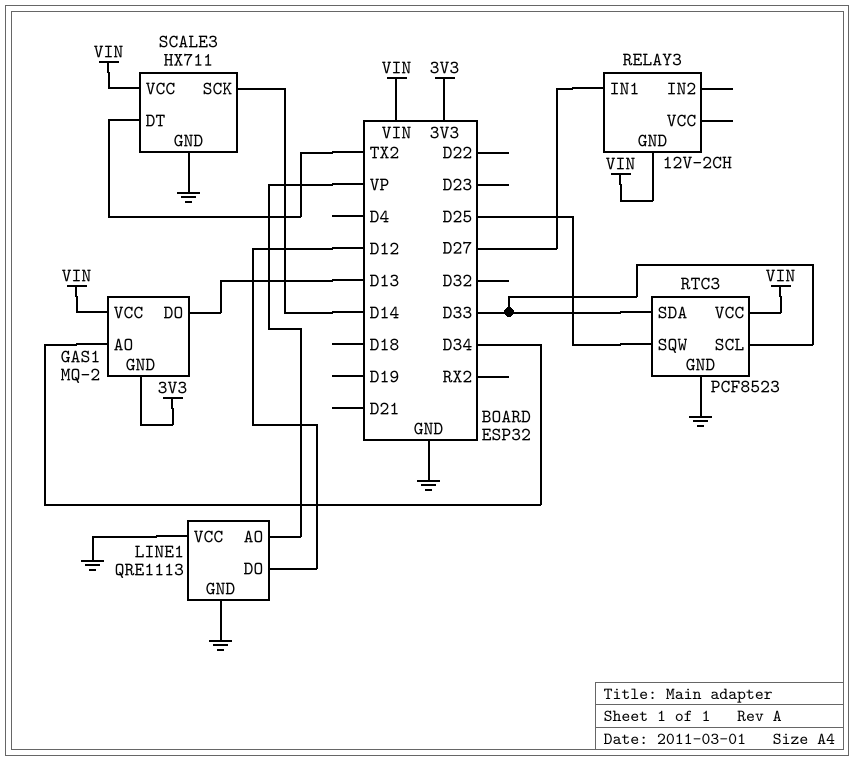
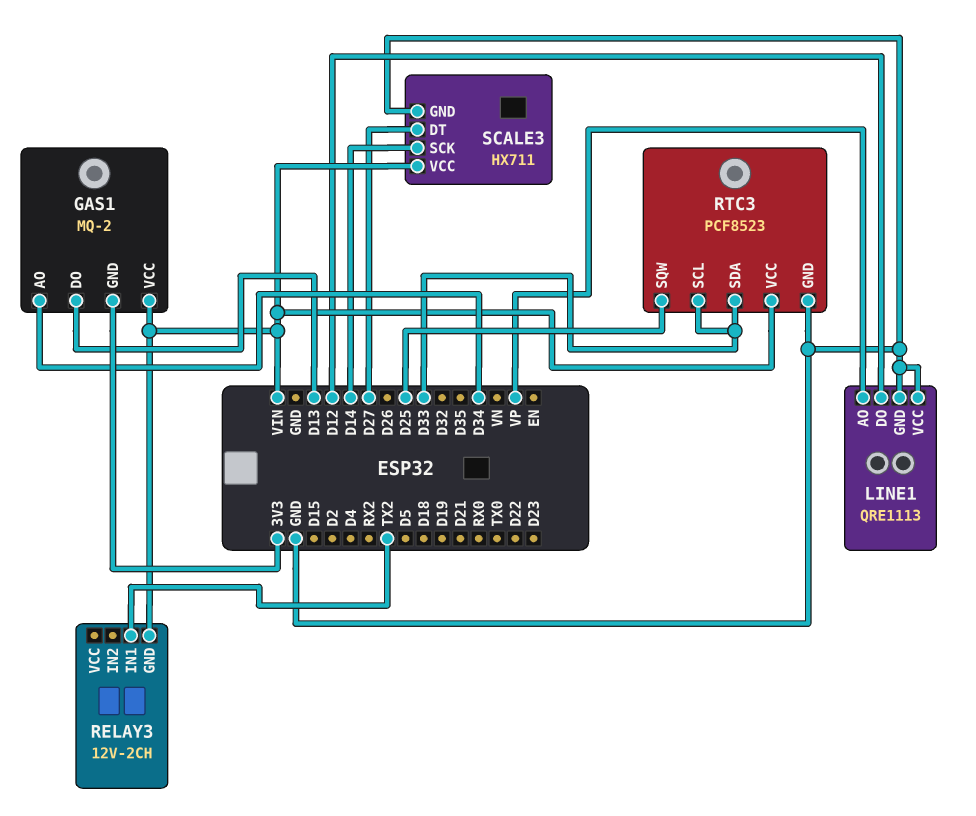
RELAY3 pin IN1: D27 -> TX2
SCALE3 pin DT: TX2 -> D27

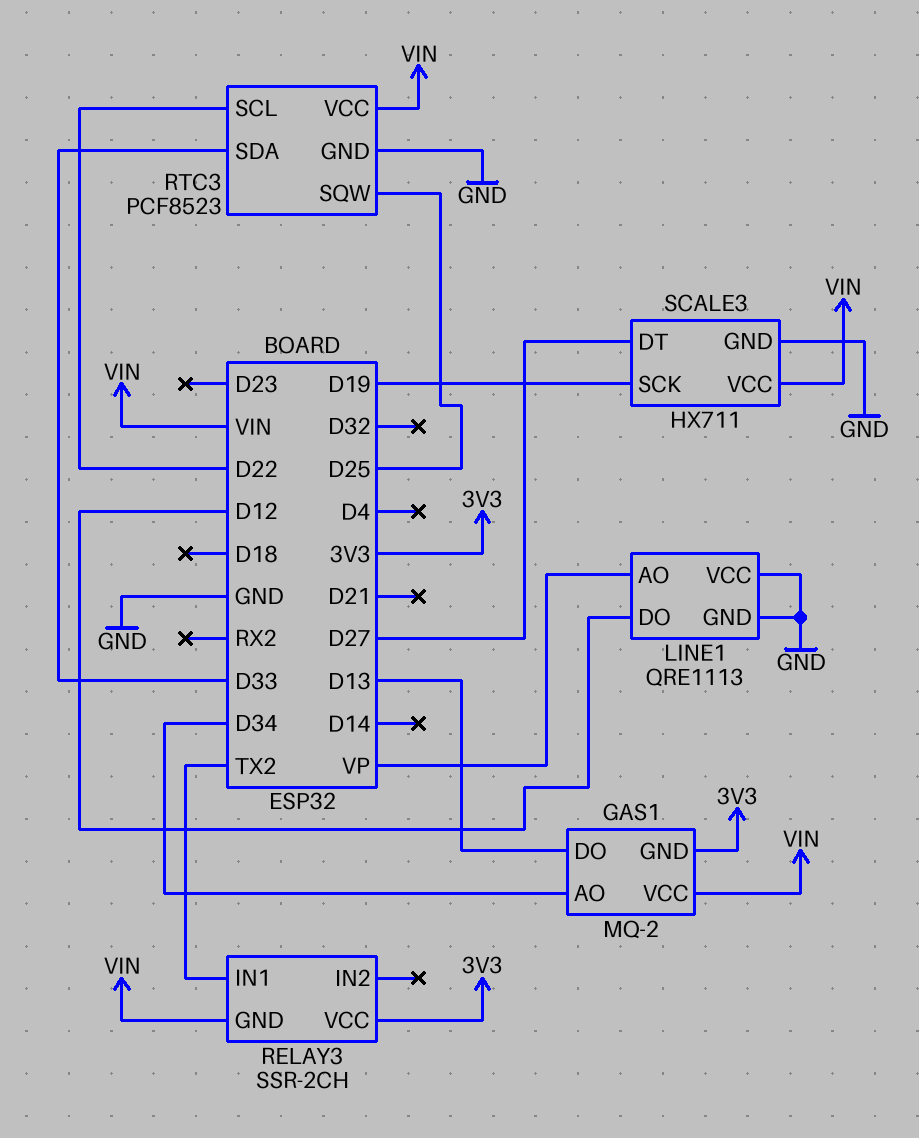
RELAY3: 12V-2CH -> SSR-2CH
RELAY3 pin VCC: none -> 3V3
RTC3 pin SCL: D33 -> D22
SCALE3 pin SCK: D14 -> D19

